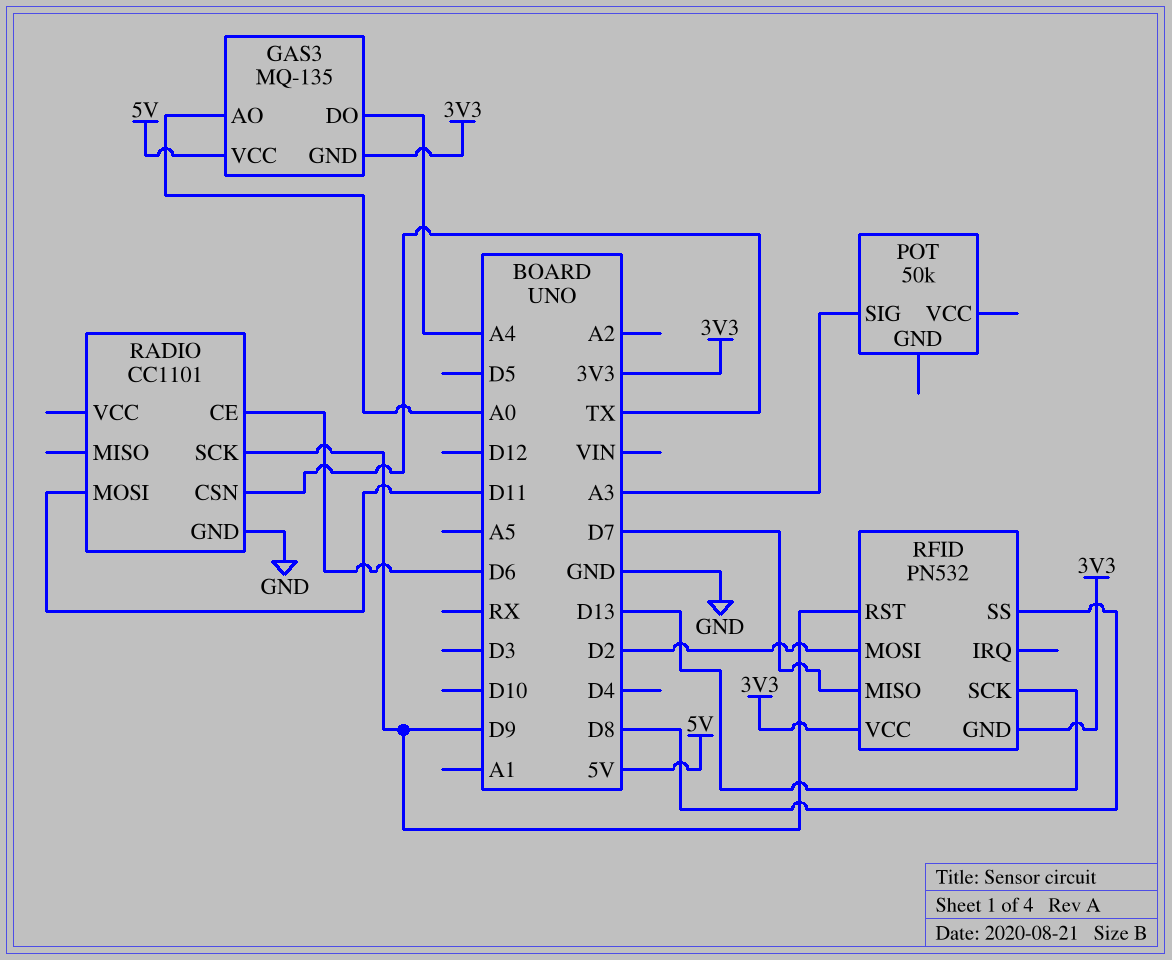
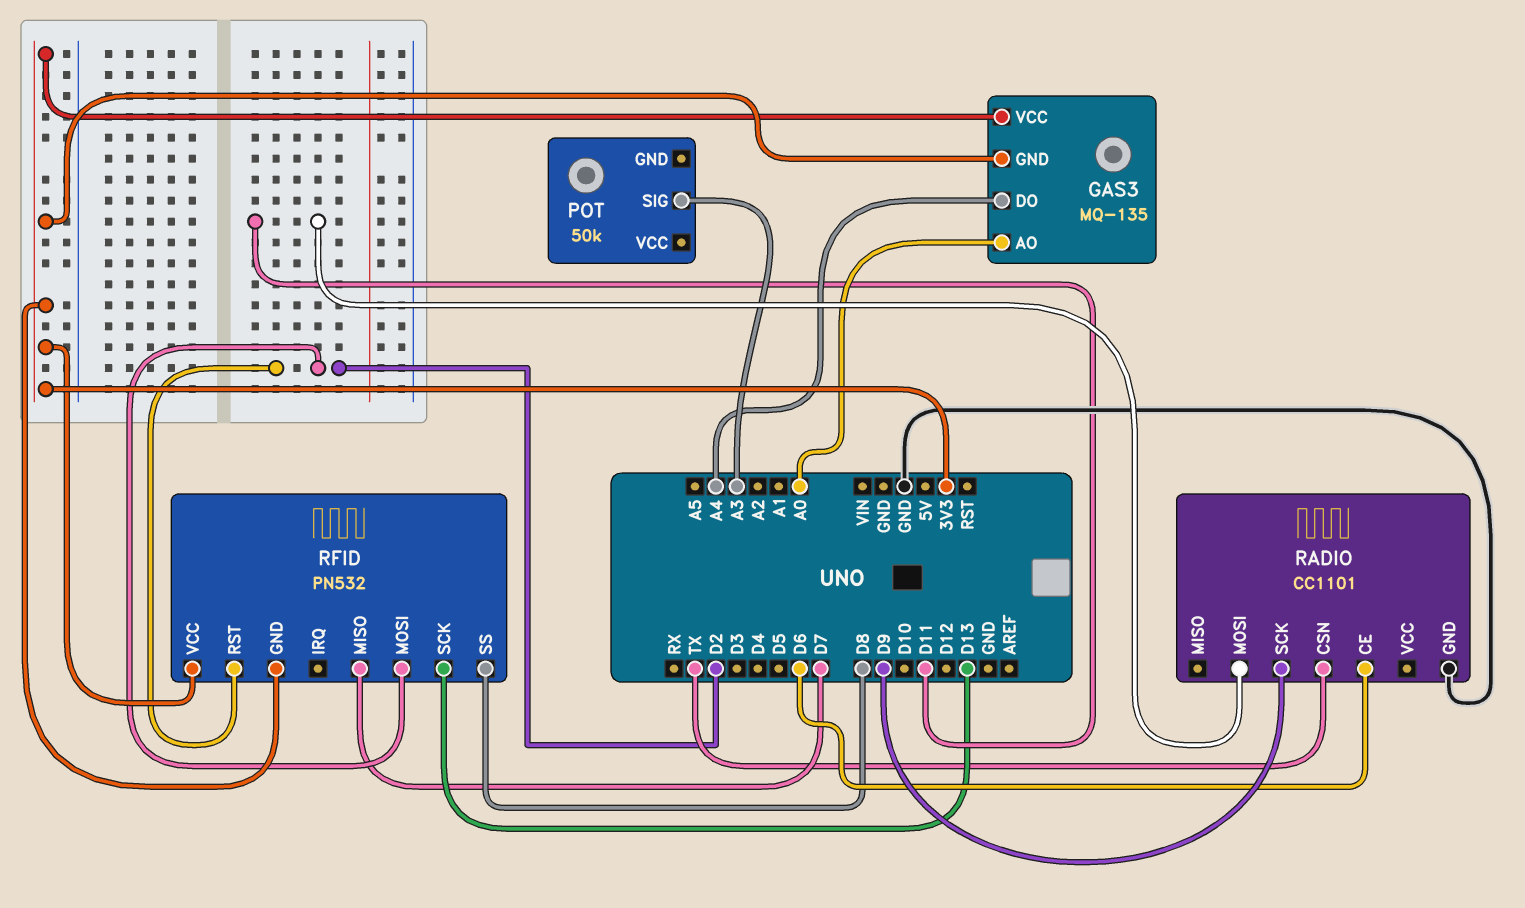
GAS3 pin VCC: 5V -> 3V3
RFID pin RST: D9 -> D2

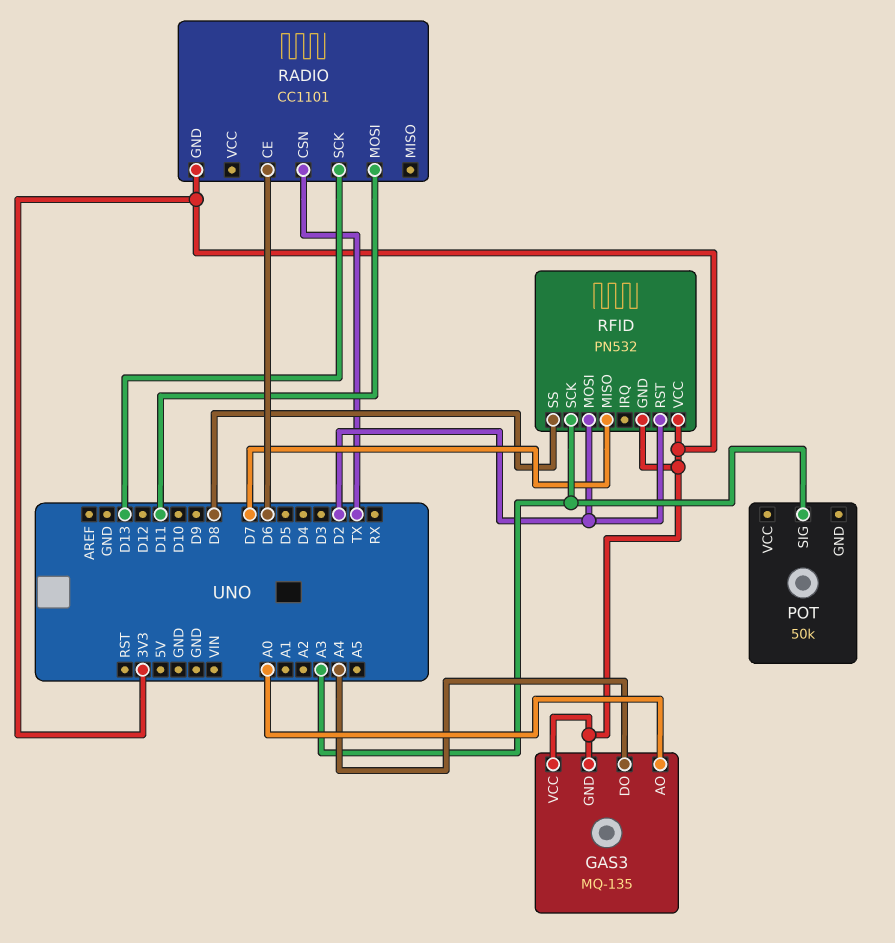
RADIO pin GND: GND -> 3V3
RADIO pin SCK: D9 -> D13
RFID pin SCK: D13 -> A3

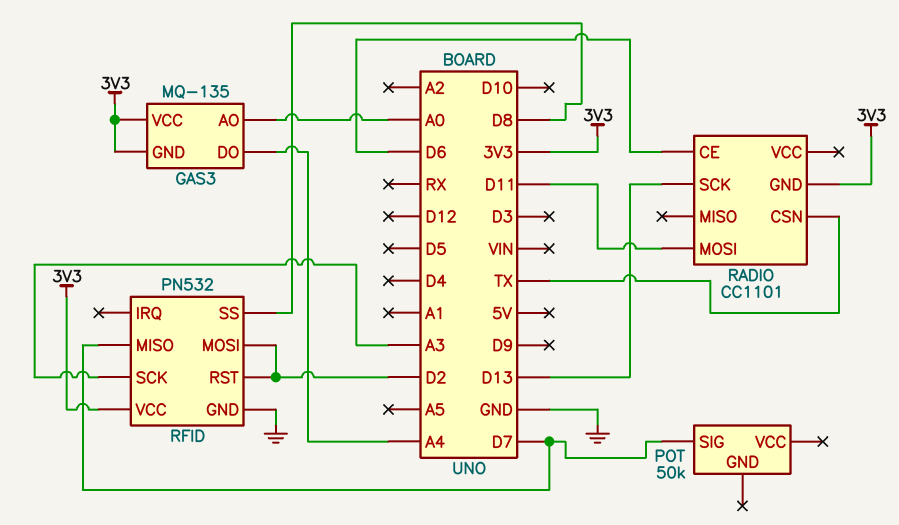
POT pin SIG: A3 -> D7
RFID pin GND: 3V3 -> GND

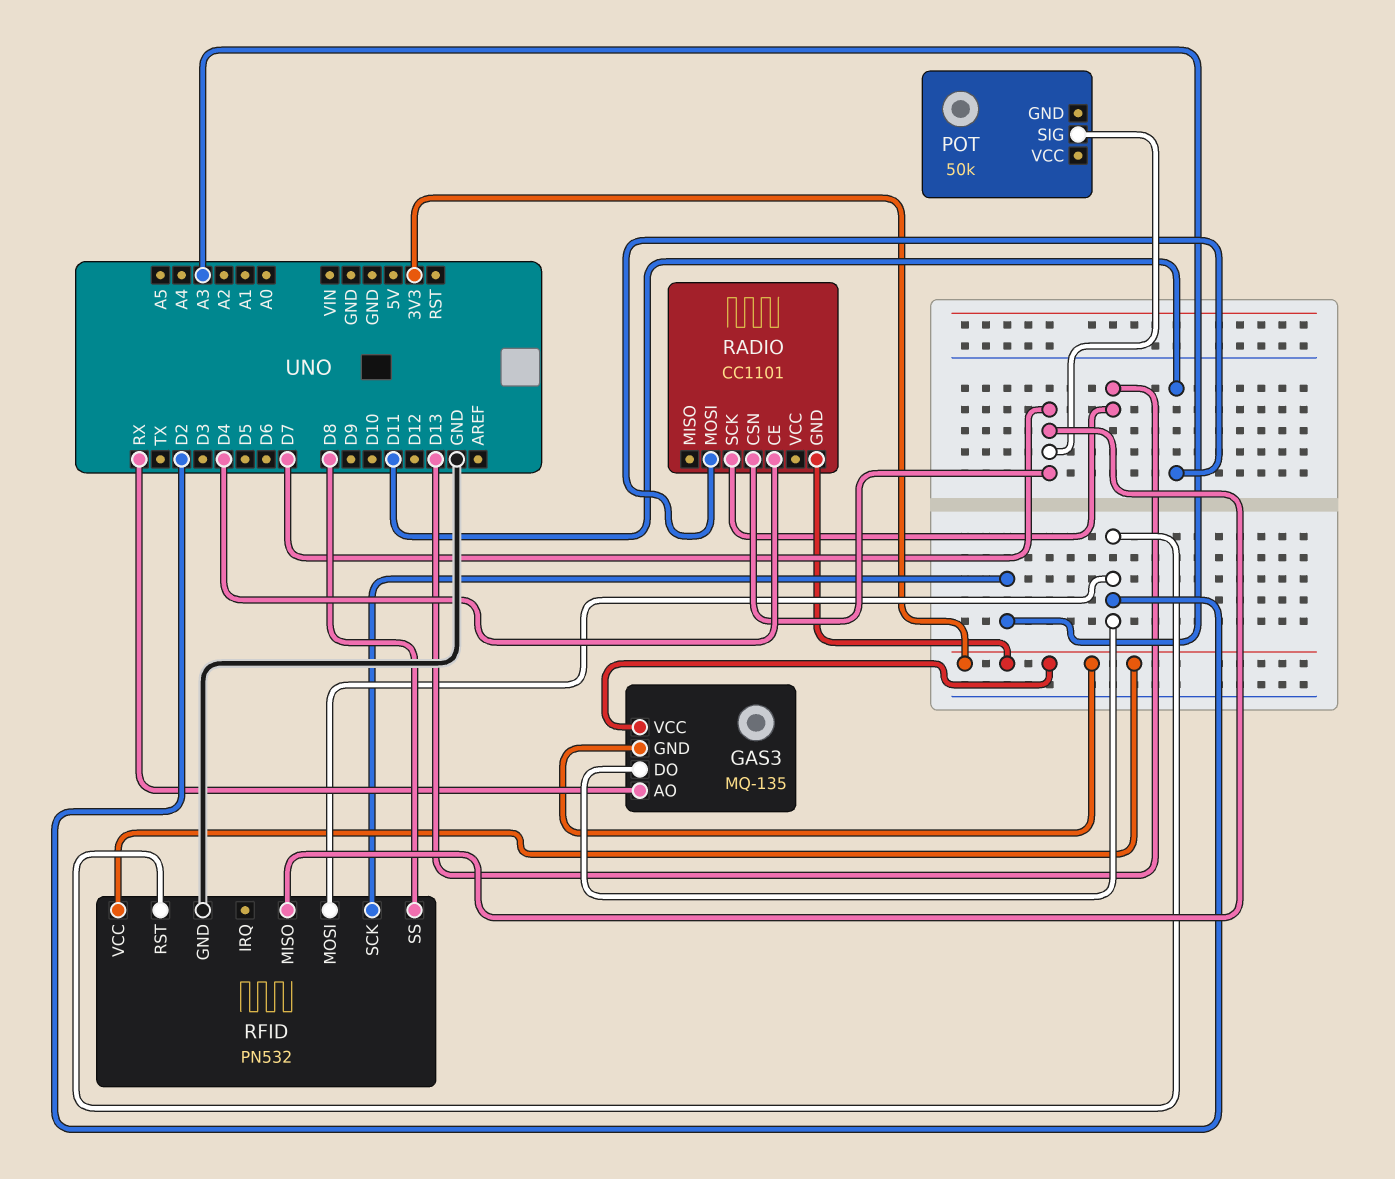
GAS3 pin AO: A0 -> RX
GAS3 pin DO: A4 -> D2
RADIO pin CE: D6 -> D4
RADIO pin CSN: TX -> D7

